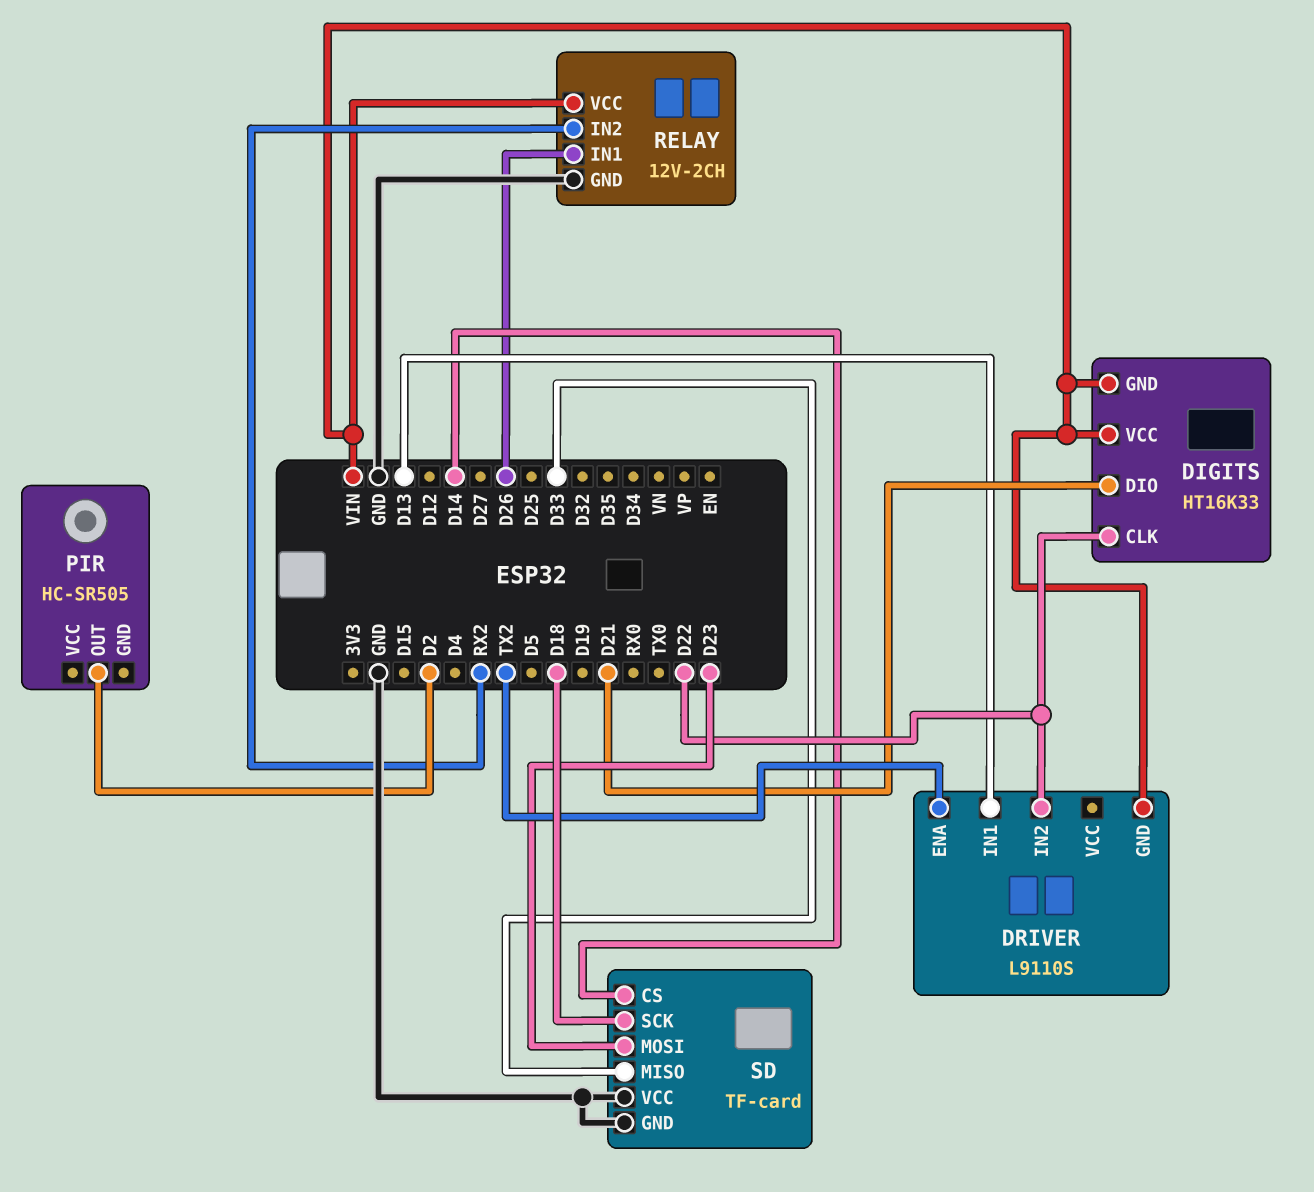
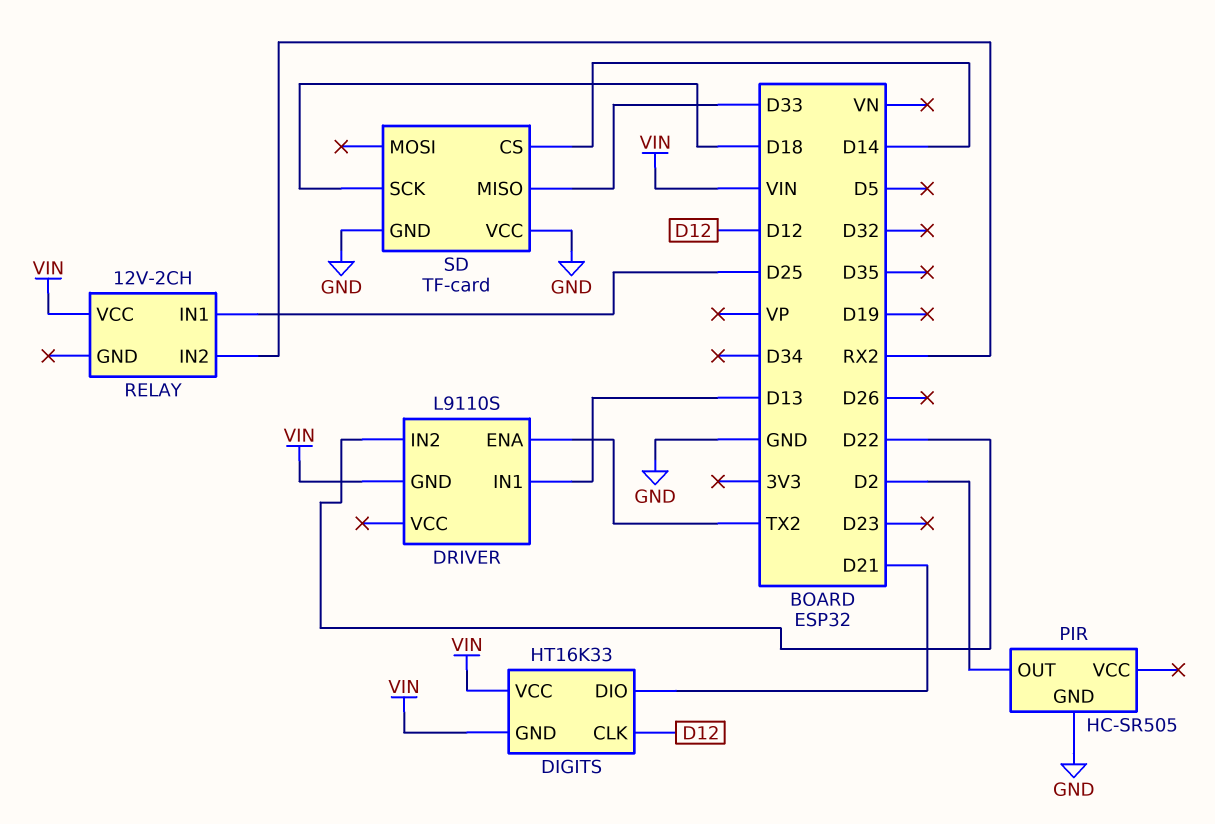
DIGITS pin CLK: D22 -> D12
PIR pin GND: none -> GND
RELAY pin GND: GND -> none
RELAY pin IN1: D26 -> D25
SD pin MOSI: D23 -> none

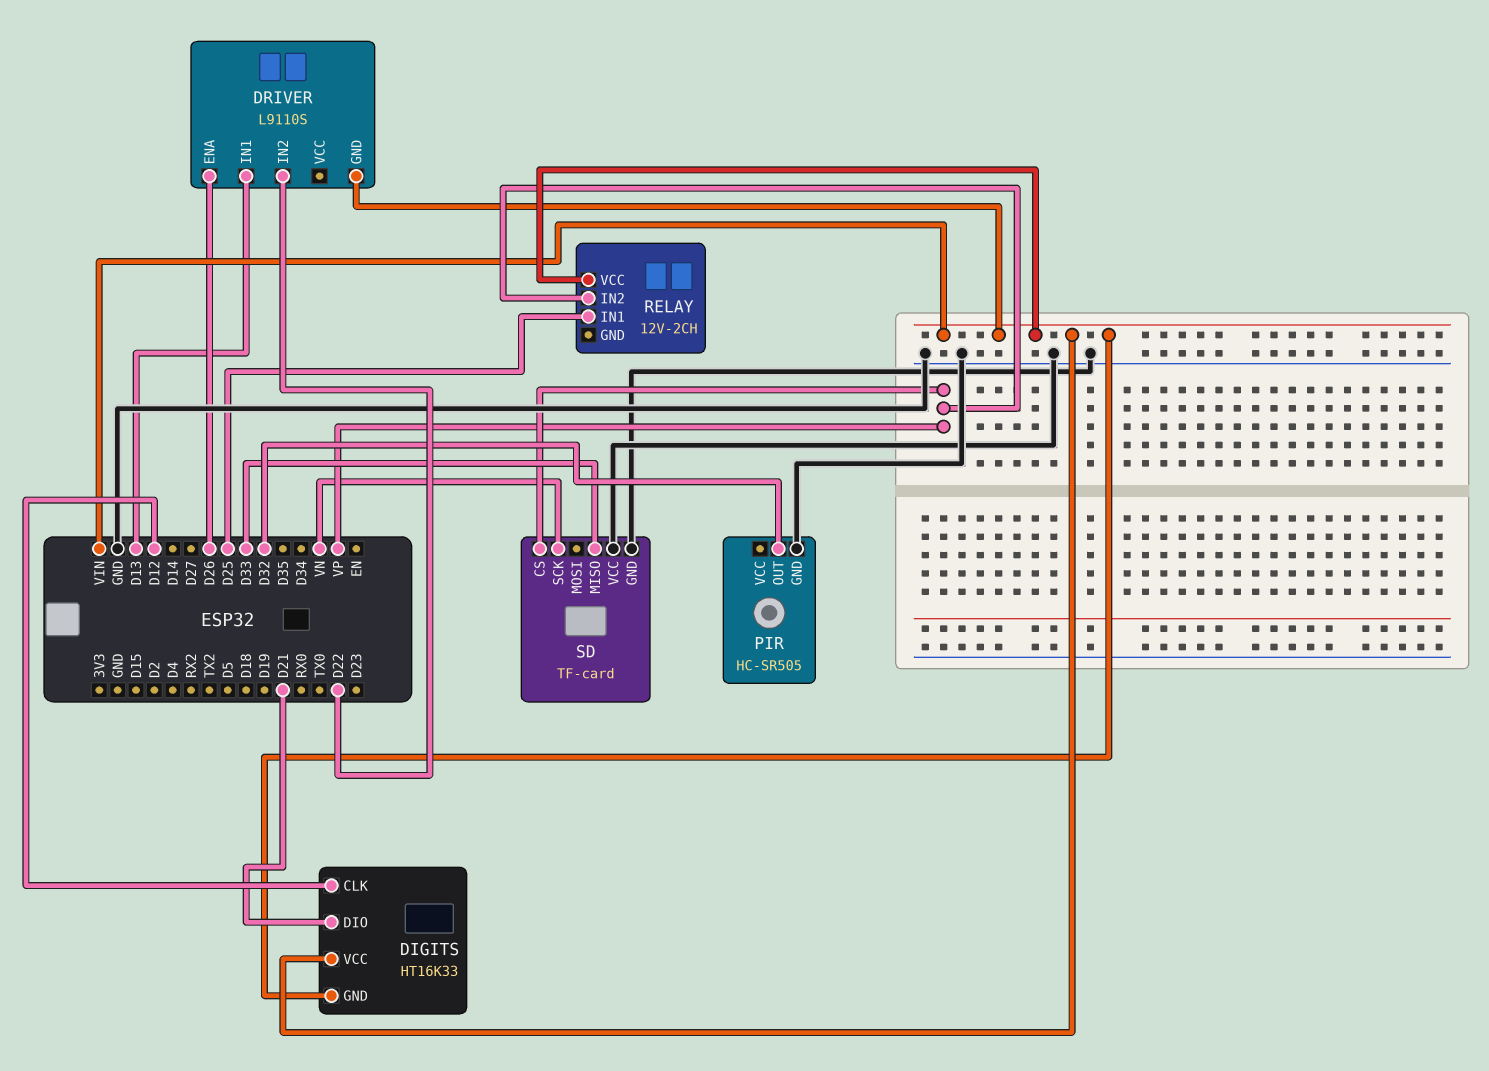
DRIVER pin ENA: TX2 -> D26
PIR pin OUT: D2 -> D32
RELAY pin IN2: RX2 -> VP
SD pin CS: D14 -> VP
SD pin SCK: D18 -> VN

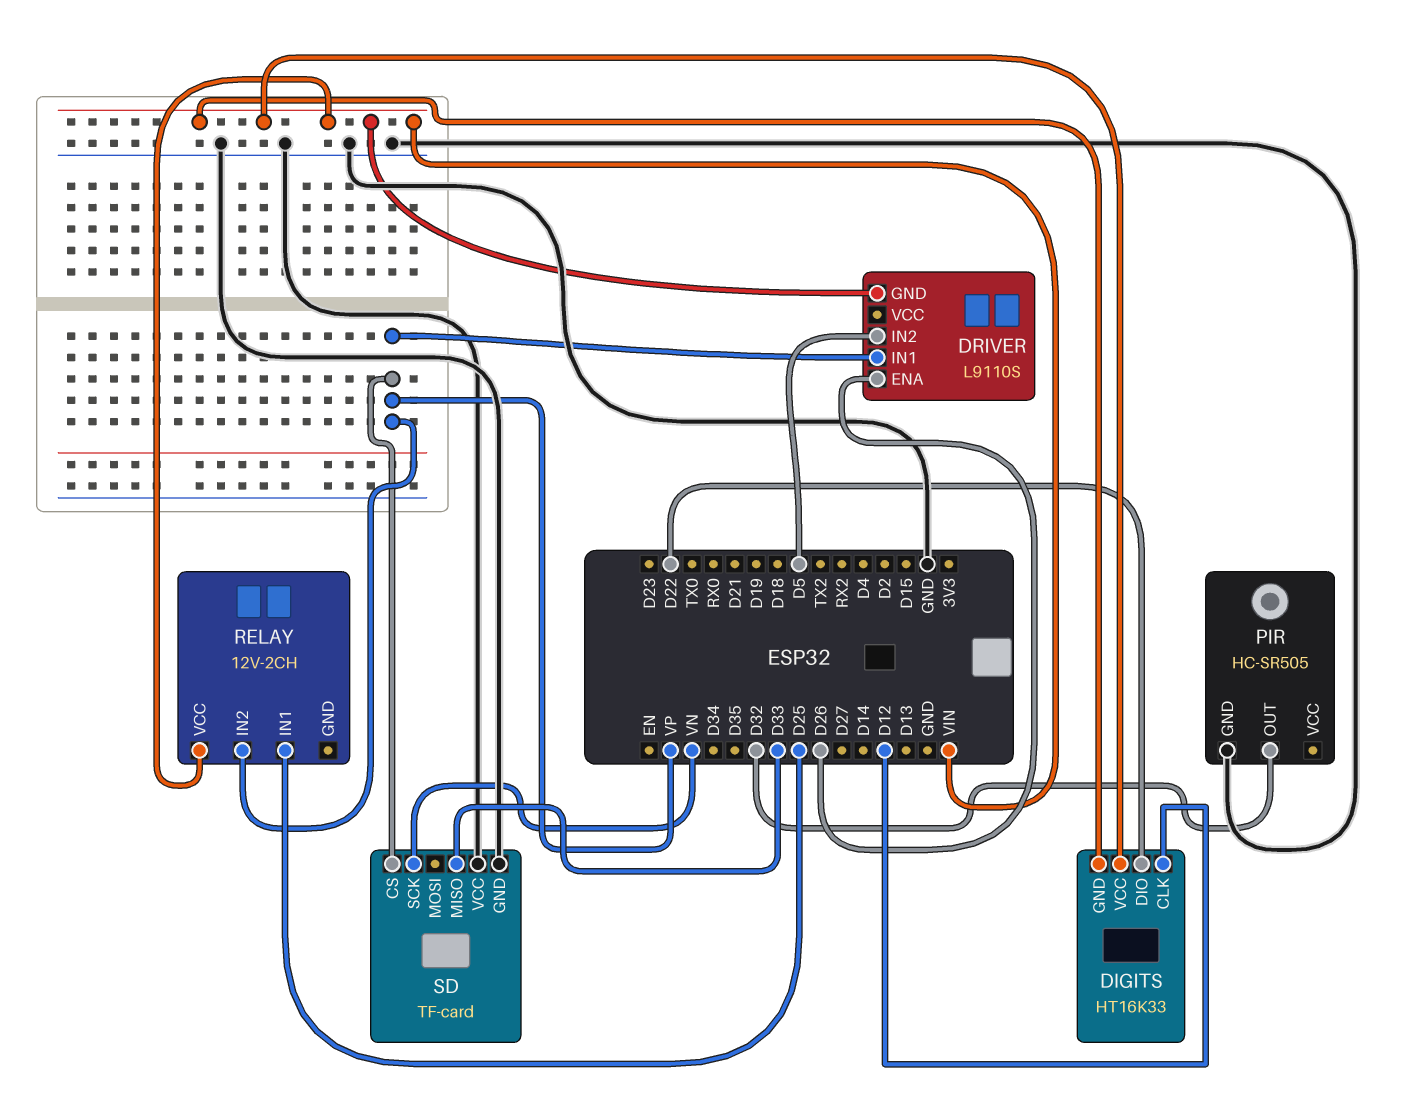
DIGITS pin DIO: D21 -> D22
DRIVER pin IN1: D13 -> VP
DRIVER pin IN2: D22 -> D5

